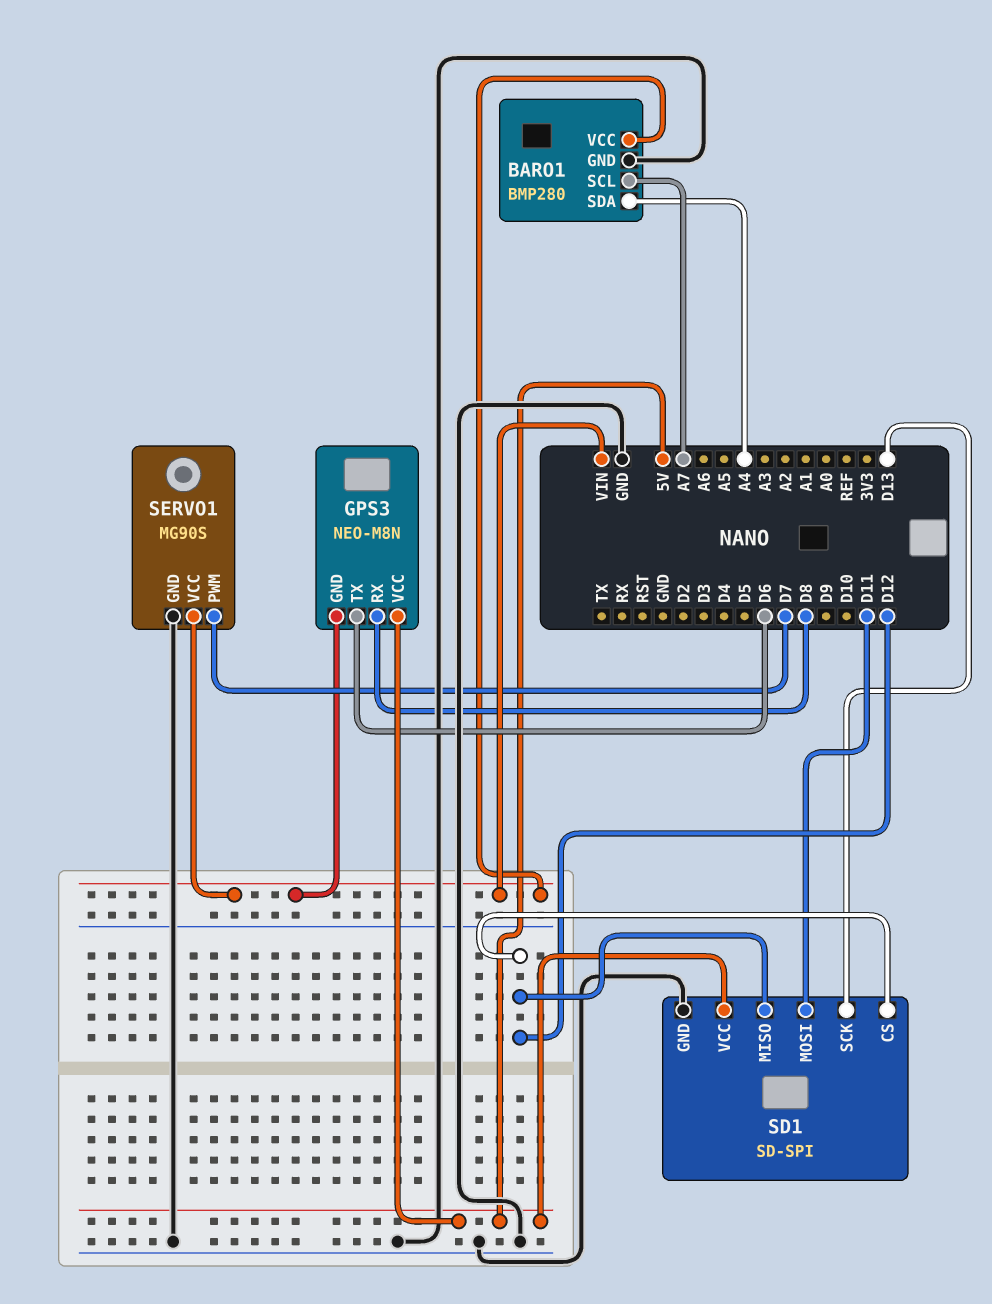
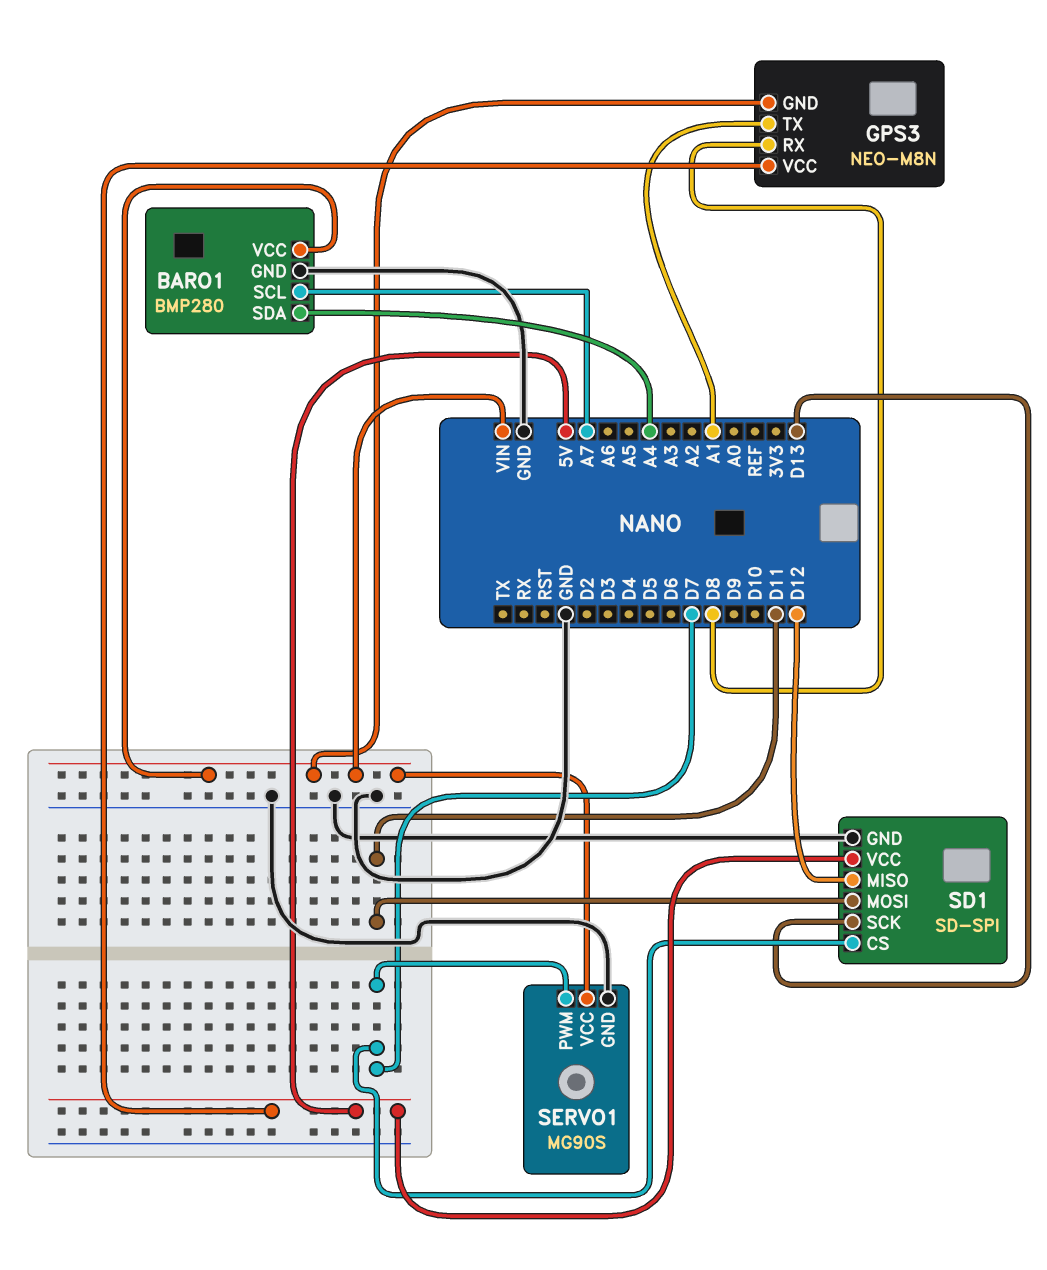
GPS3 pin TX: D6 -> A1
SD1 pin CS: D12 -> D7

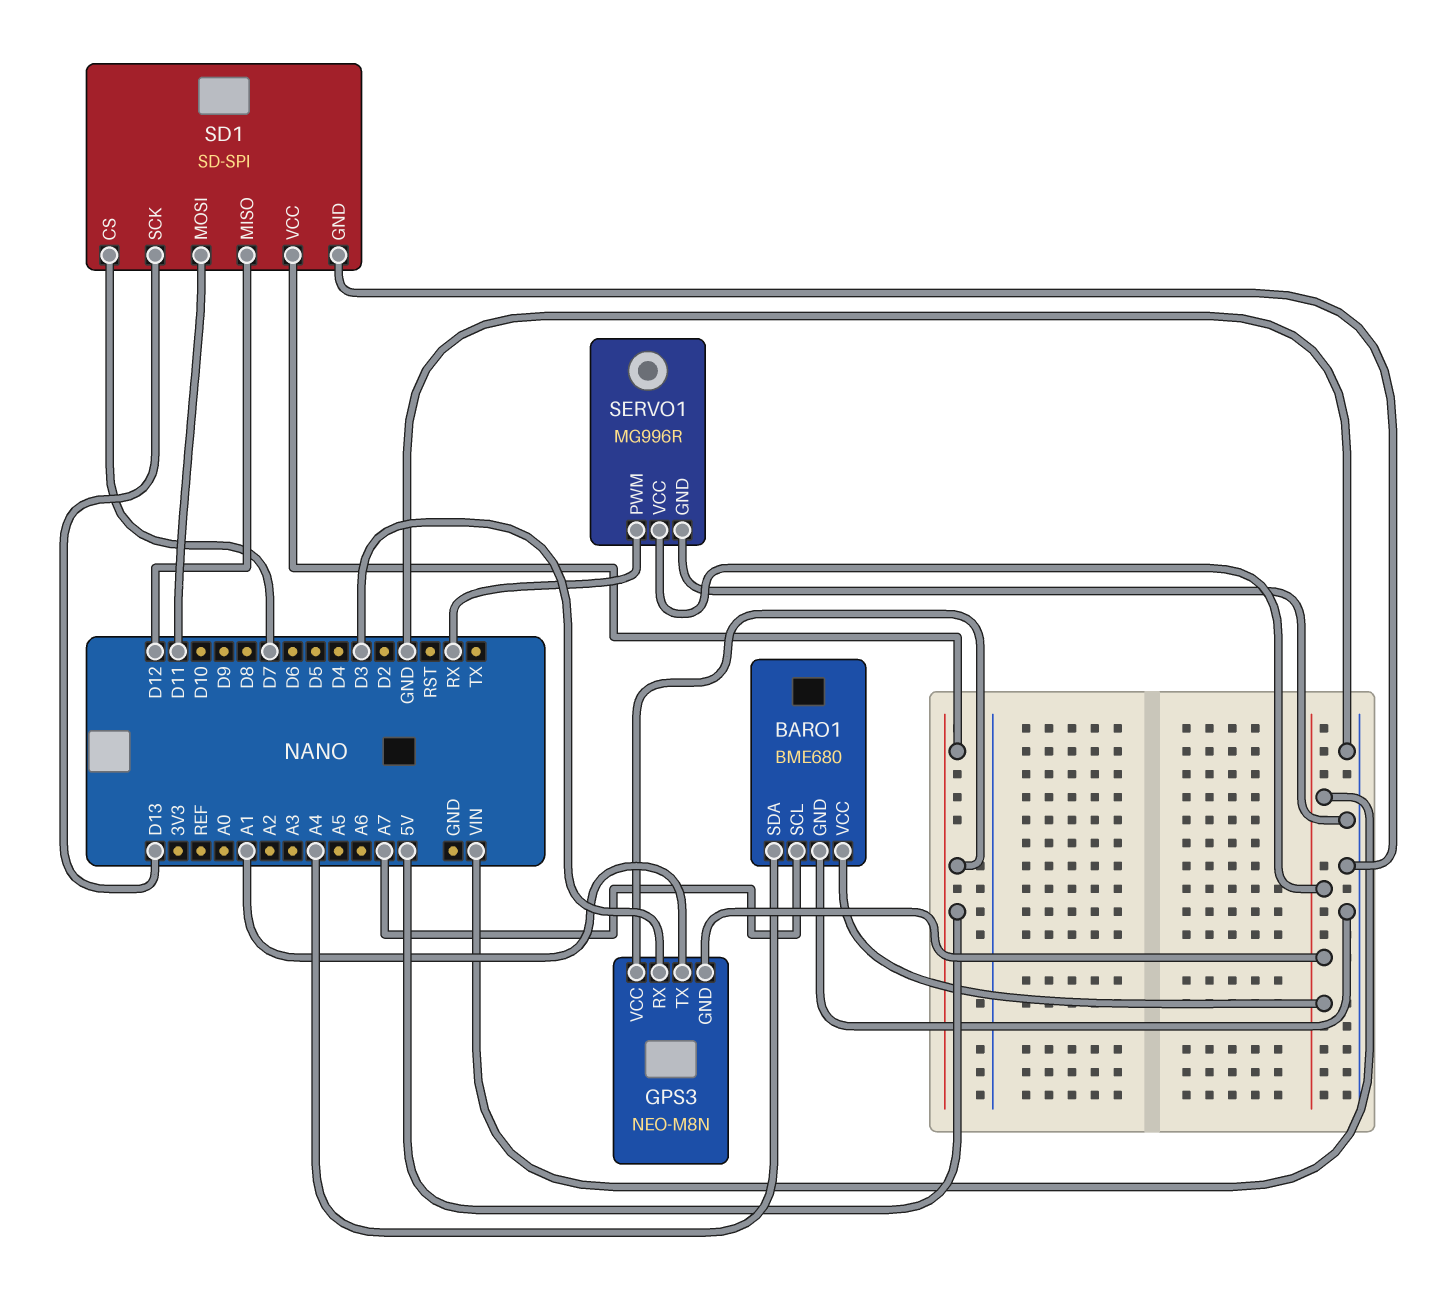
BARO1: BMP280 -> BME680
GPS3 pin RX: D8 -> D3
SERVO1: MG90S -> MG996R
SERVO1 pin PWM: D7 -> RX

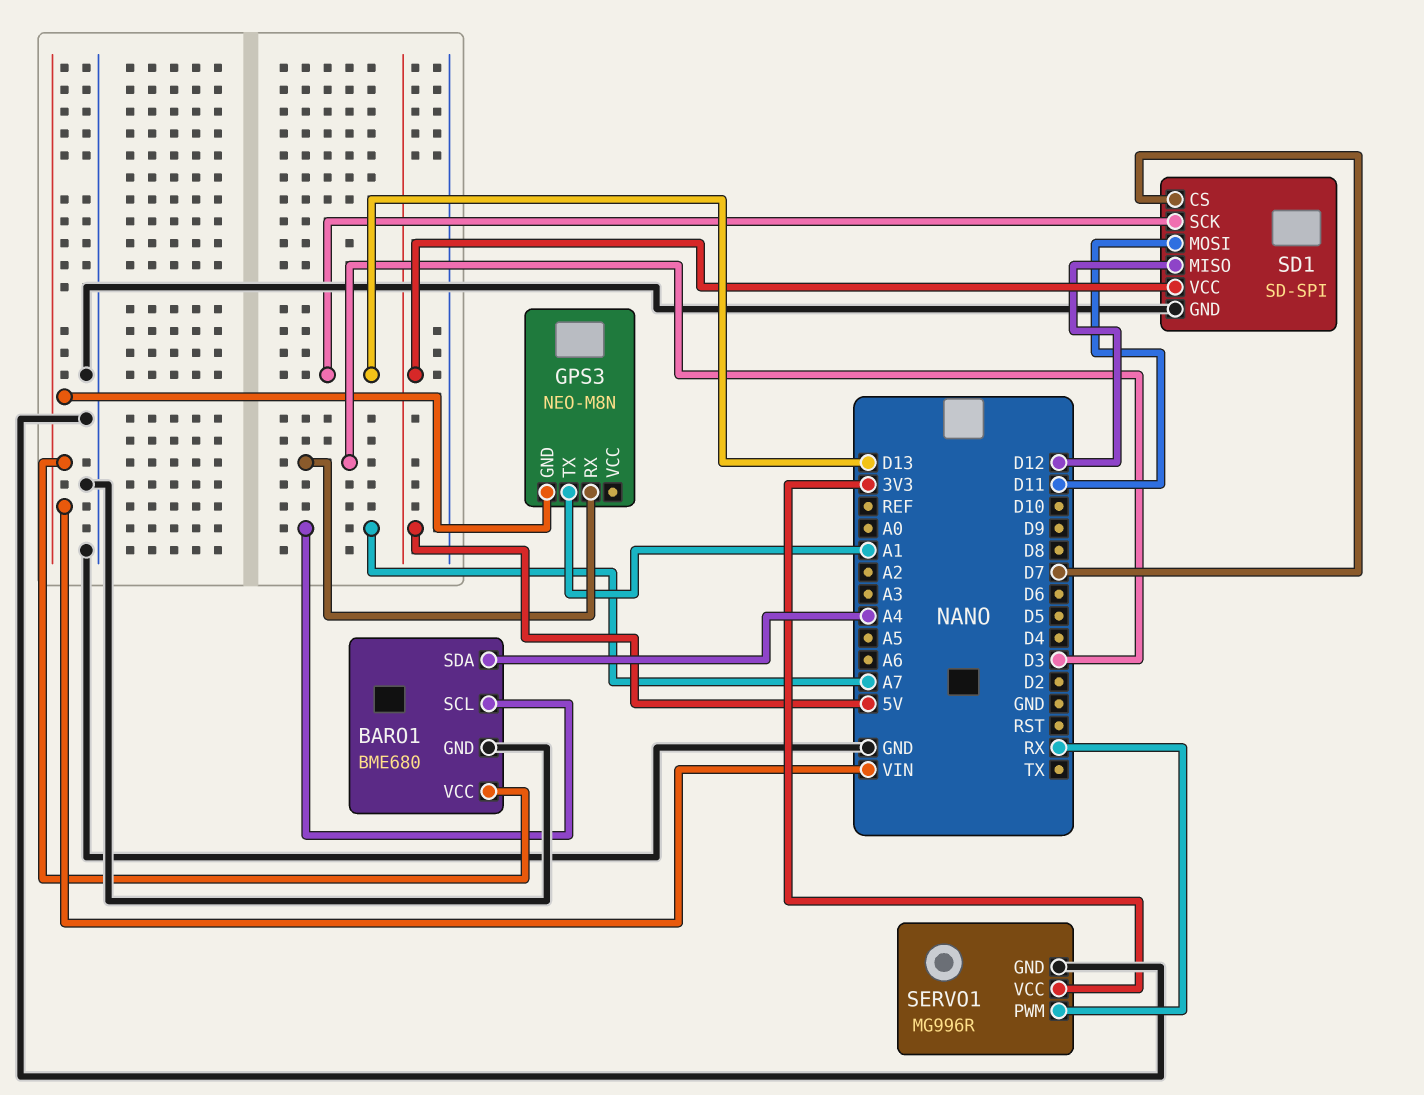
GPS3 pin VCC: 5V -> none
SERVO1 pin VCC: VIN -> 3V3

